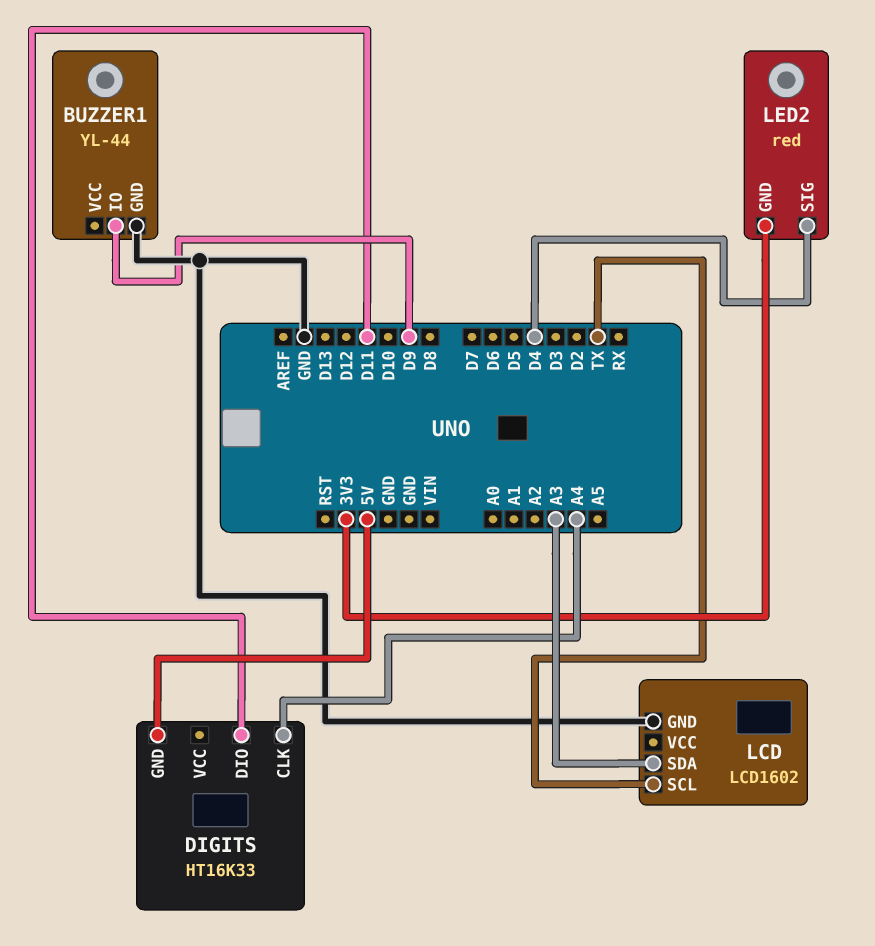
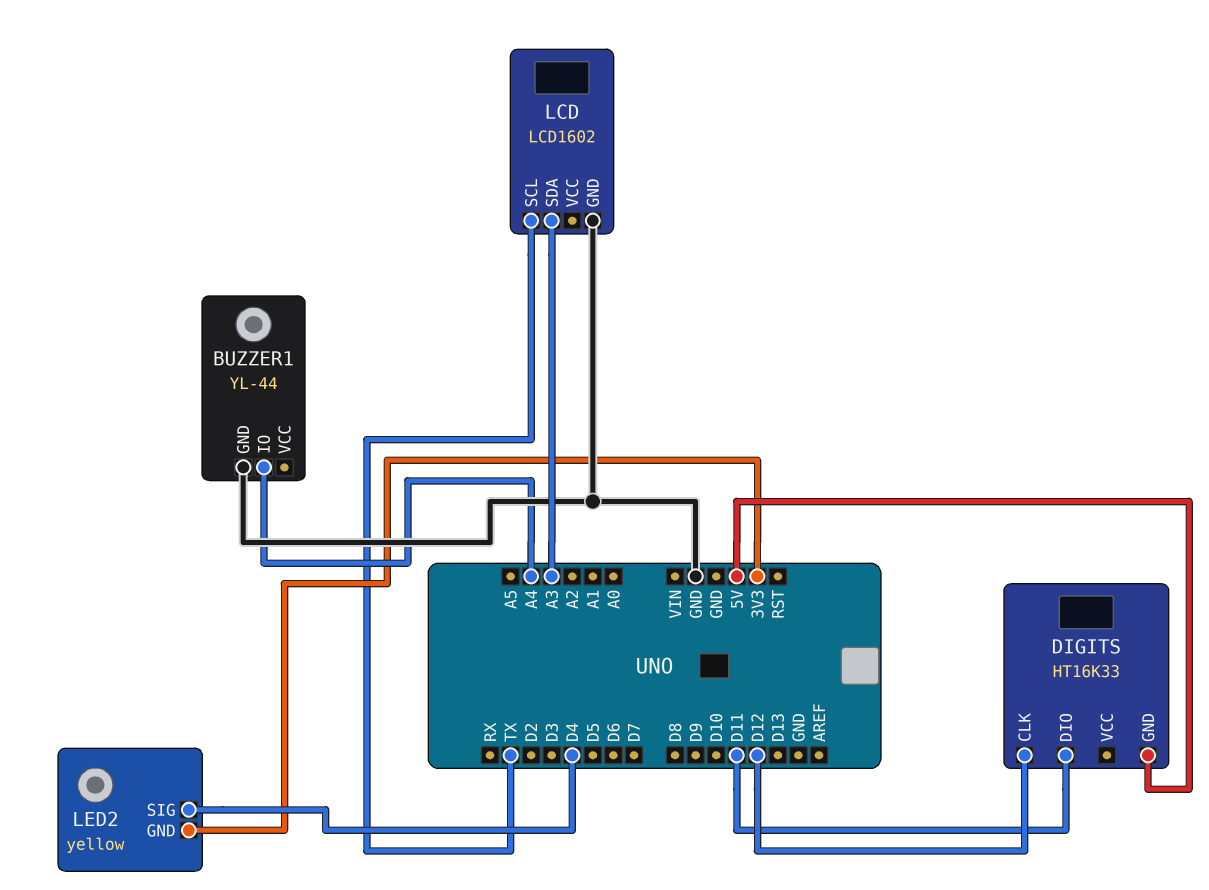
BUZZER1 pin IO: D9 -> A4
DIGITS pin CLK: A4 -> D12
LED2: red -> yellow

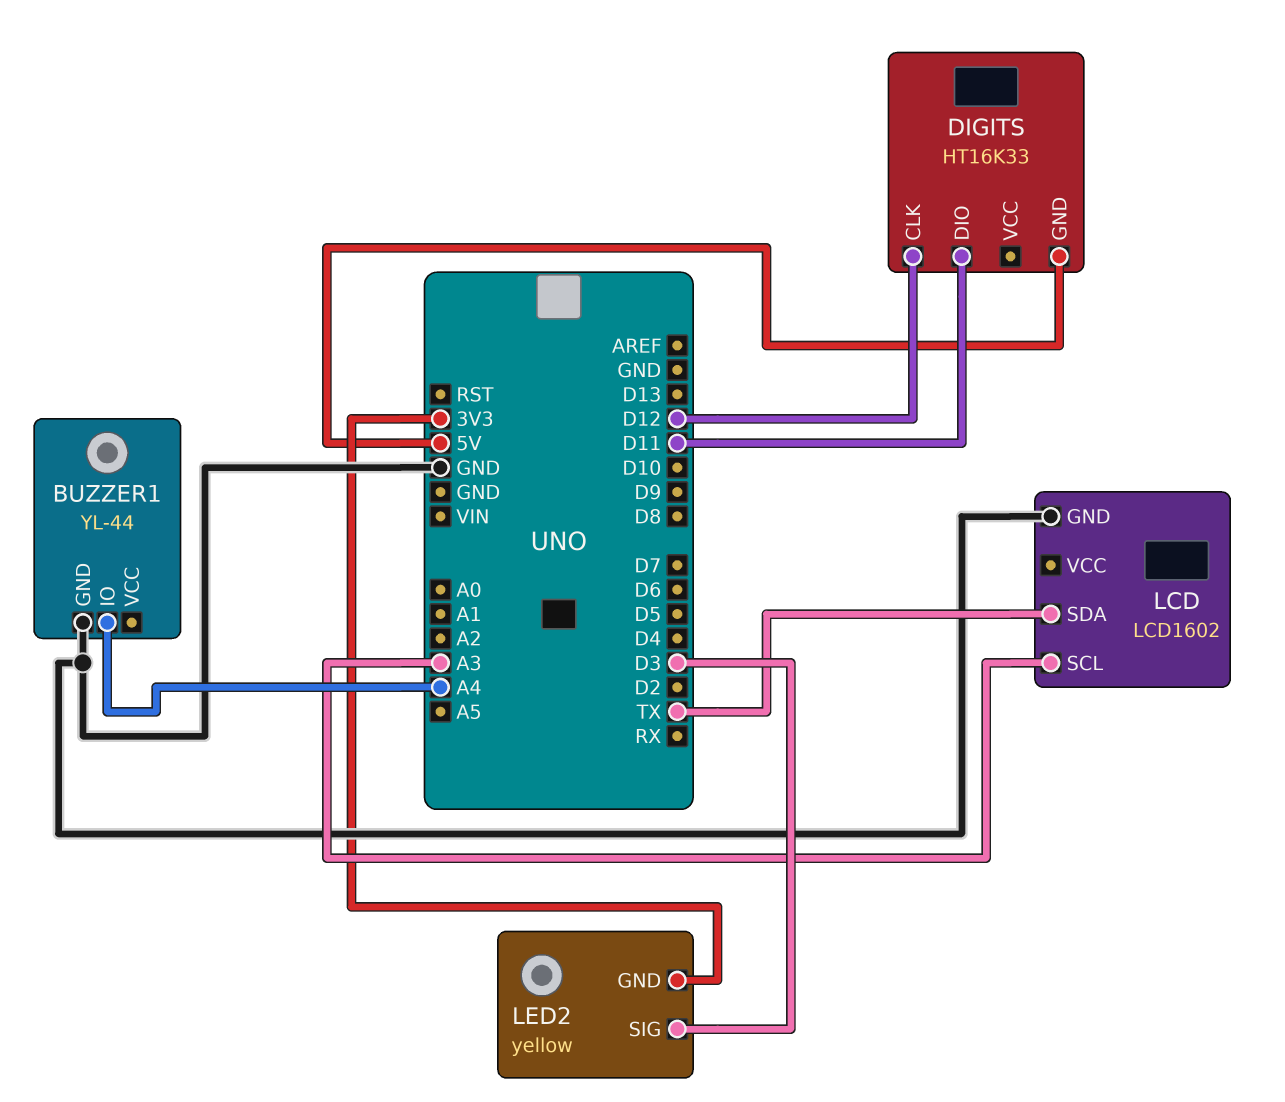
LCD pin SCL: TX -> A3
LCD pin SDA: A3 -> TX
LED2 pin SIG: D4 -> D3

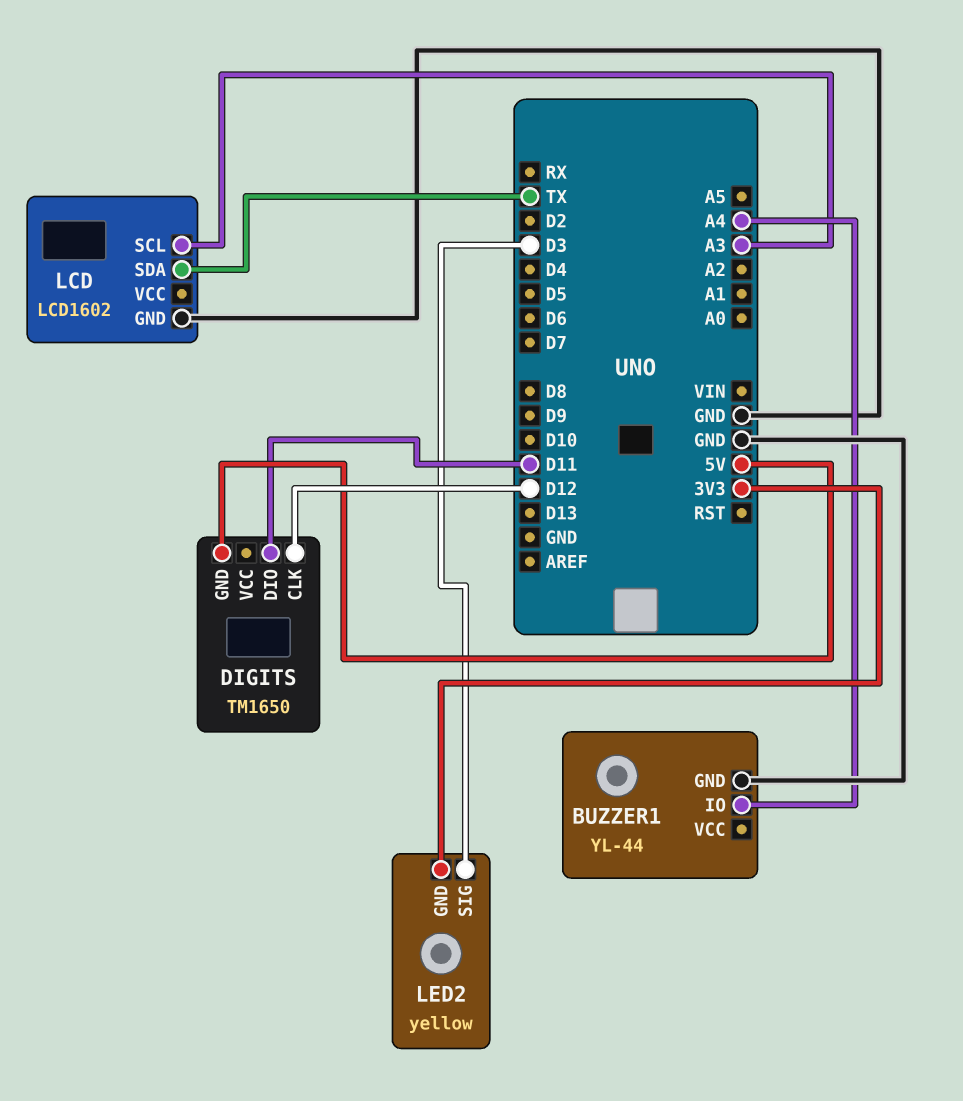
DIGITS: HT16K33 -> TM1650

